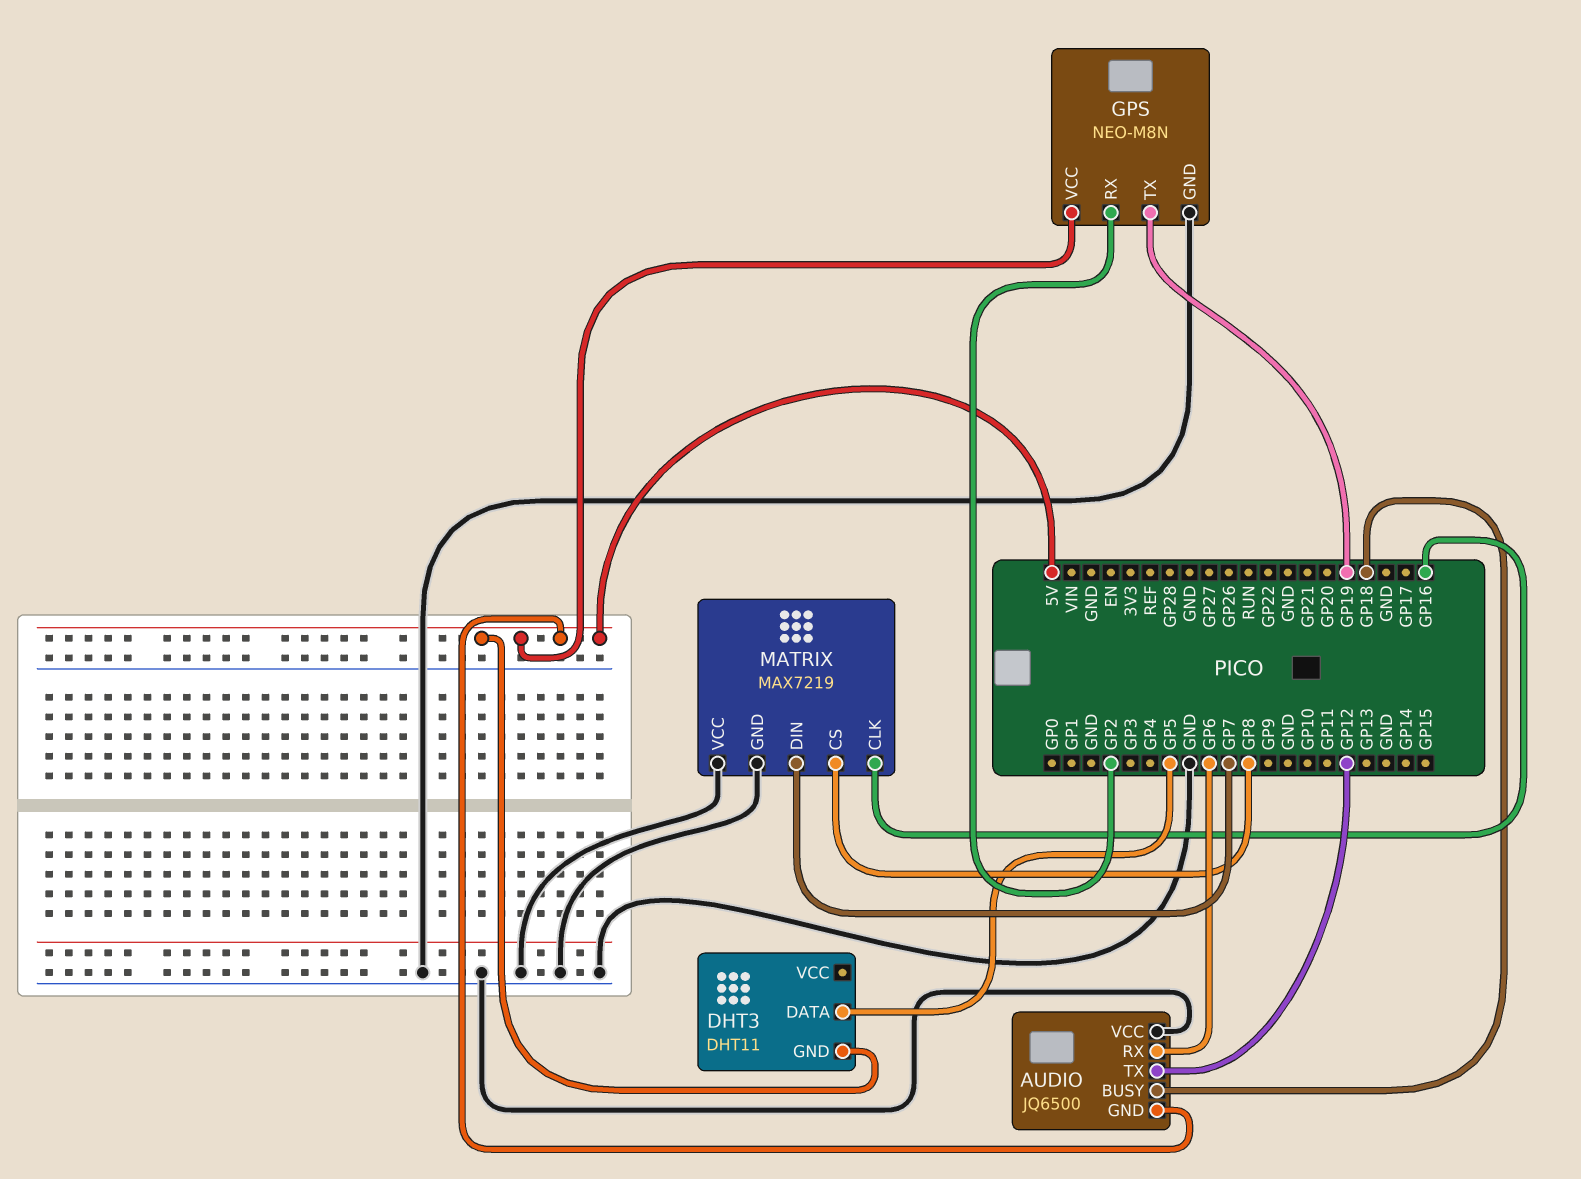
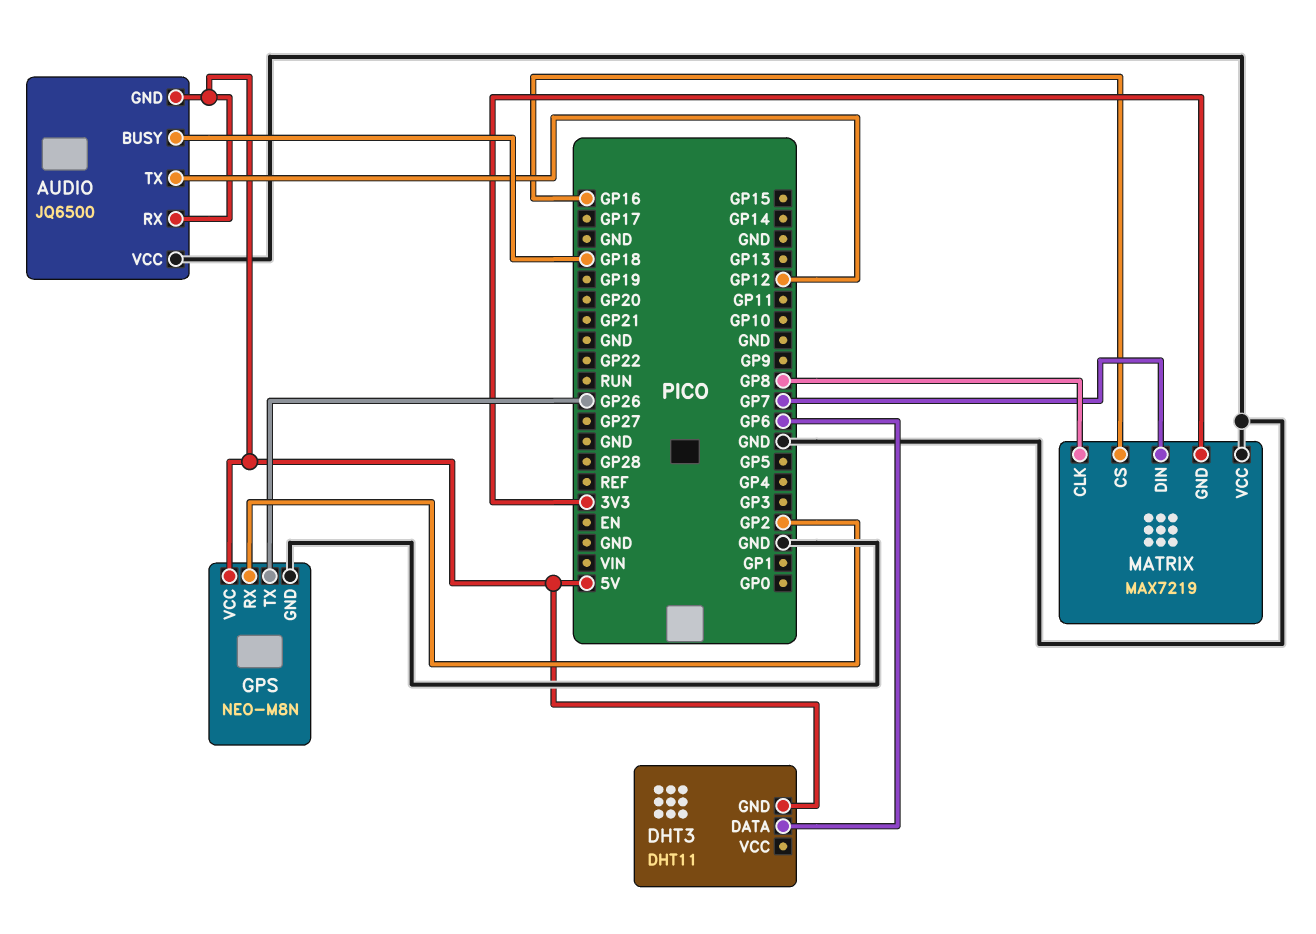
AUDIO pin RX: GP6 -> 5V
DHT3 pin DATA: GP5 -> GP6
GPS pin TX: GP19 -> GP26
MATRIX pin CLK: GP16 -> GP8
MATRIX pin CS: GP8 -> GP16
MATRIX pin GND: GND -> 3V3

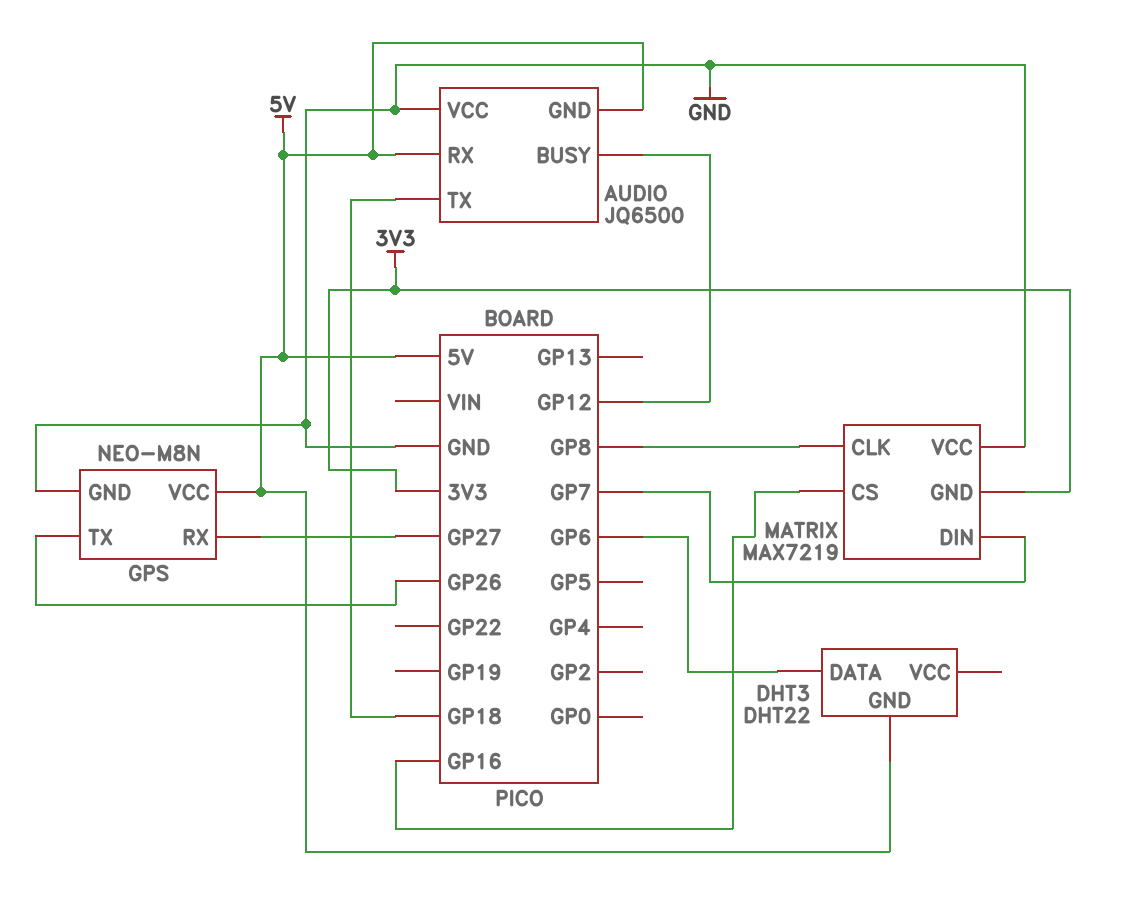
AUDIO pin BUSY: GP18 -> GP12
AUDIO pin TX: GP12 -> GP18
DHT3: DHT11 -> DHT22
GPS pin RX: GP2 -> GP27

